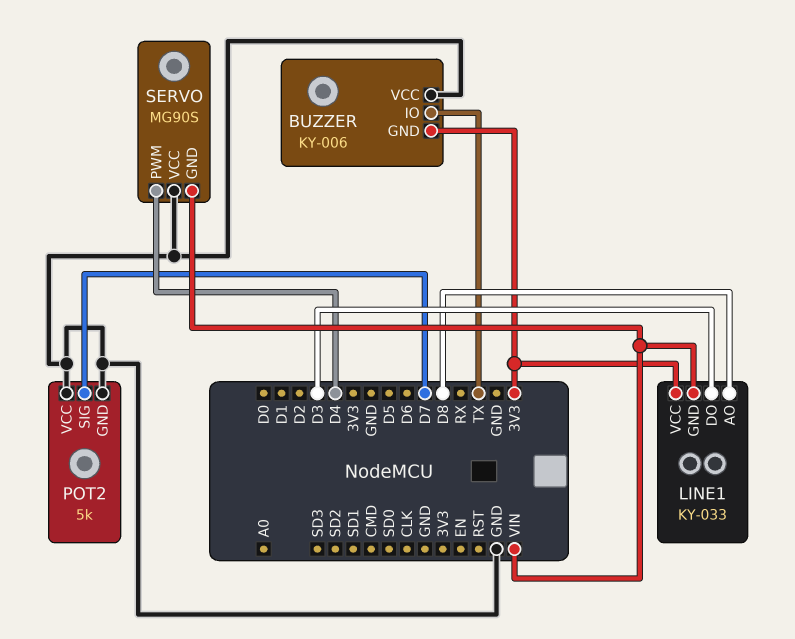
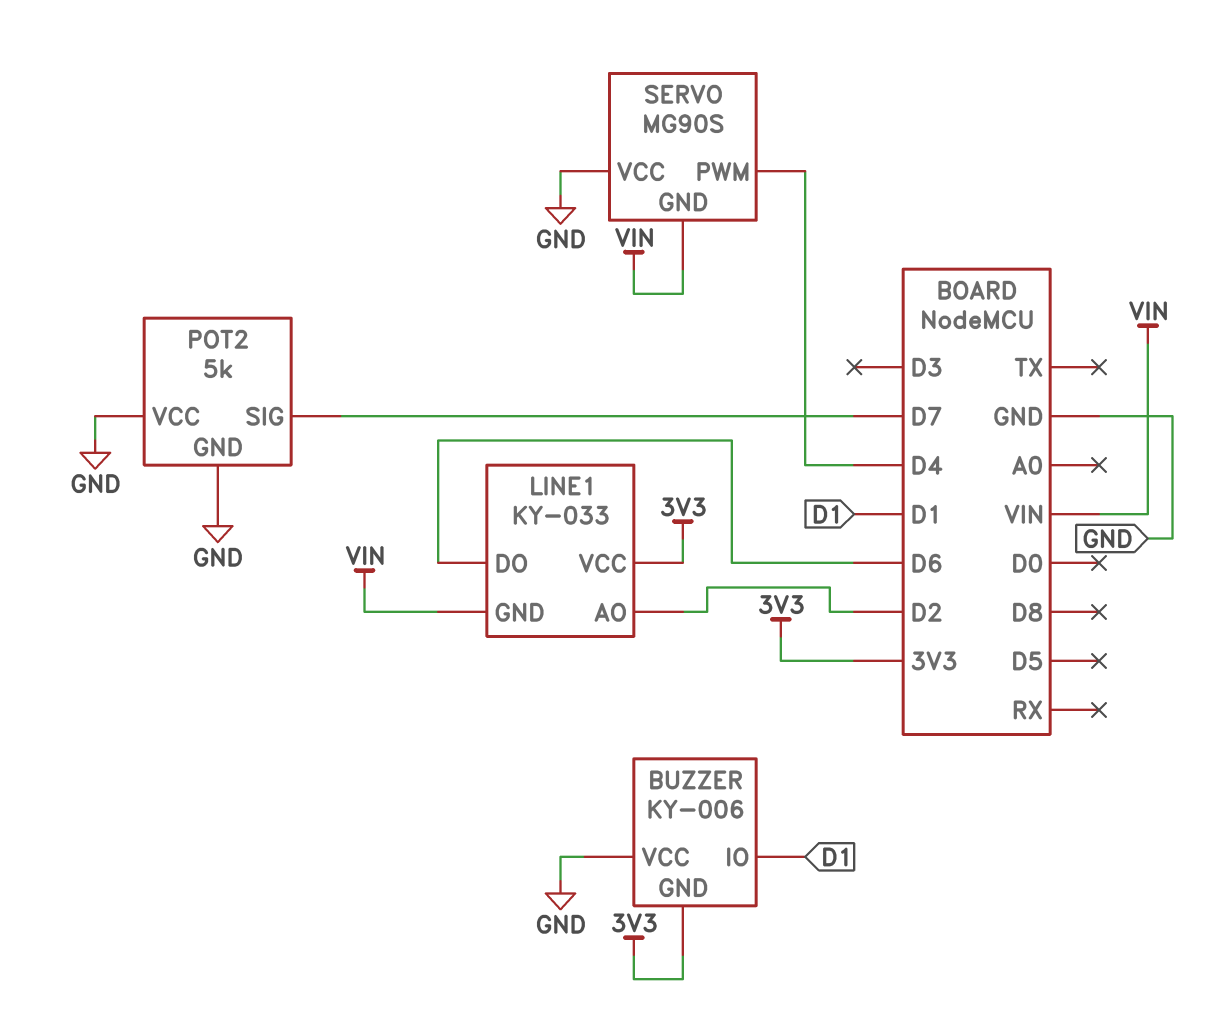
BUZZER pin IO: TX -> D1
LINE1 pin AO: D8 -> D2
LINE1 pin DO: D3 -> D6

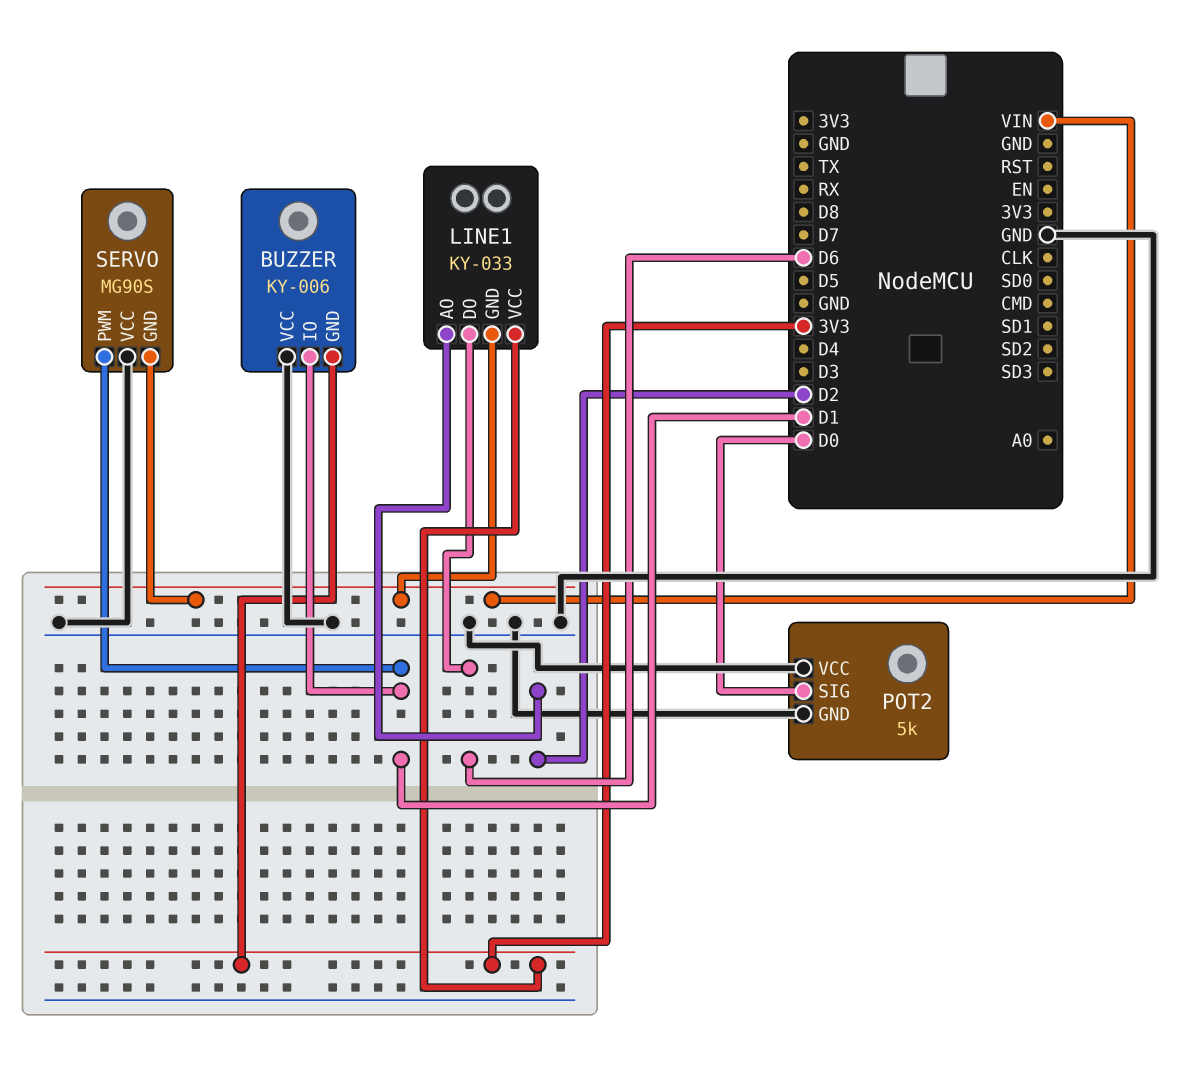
POT2 pin SIG: D7 -> D0
SERVO pin PWM: D4 -> D1

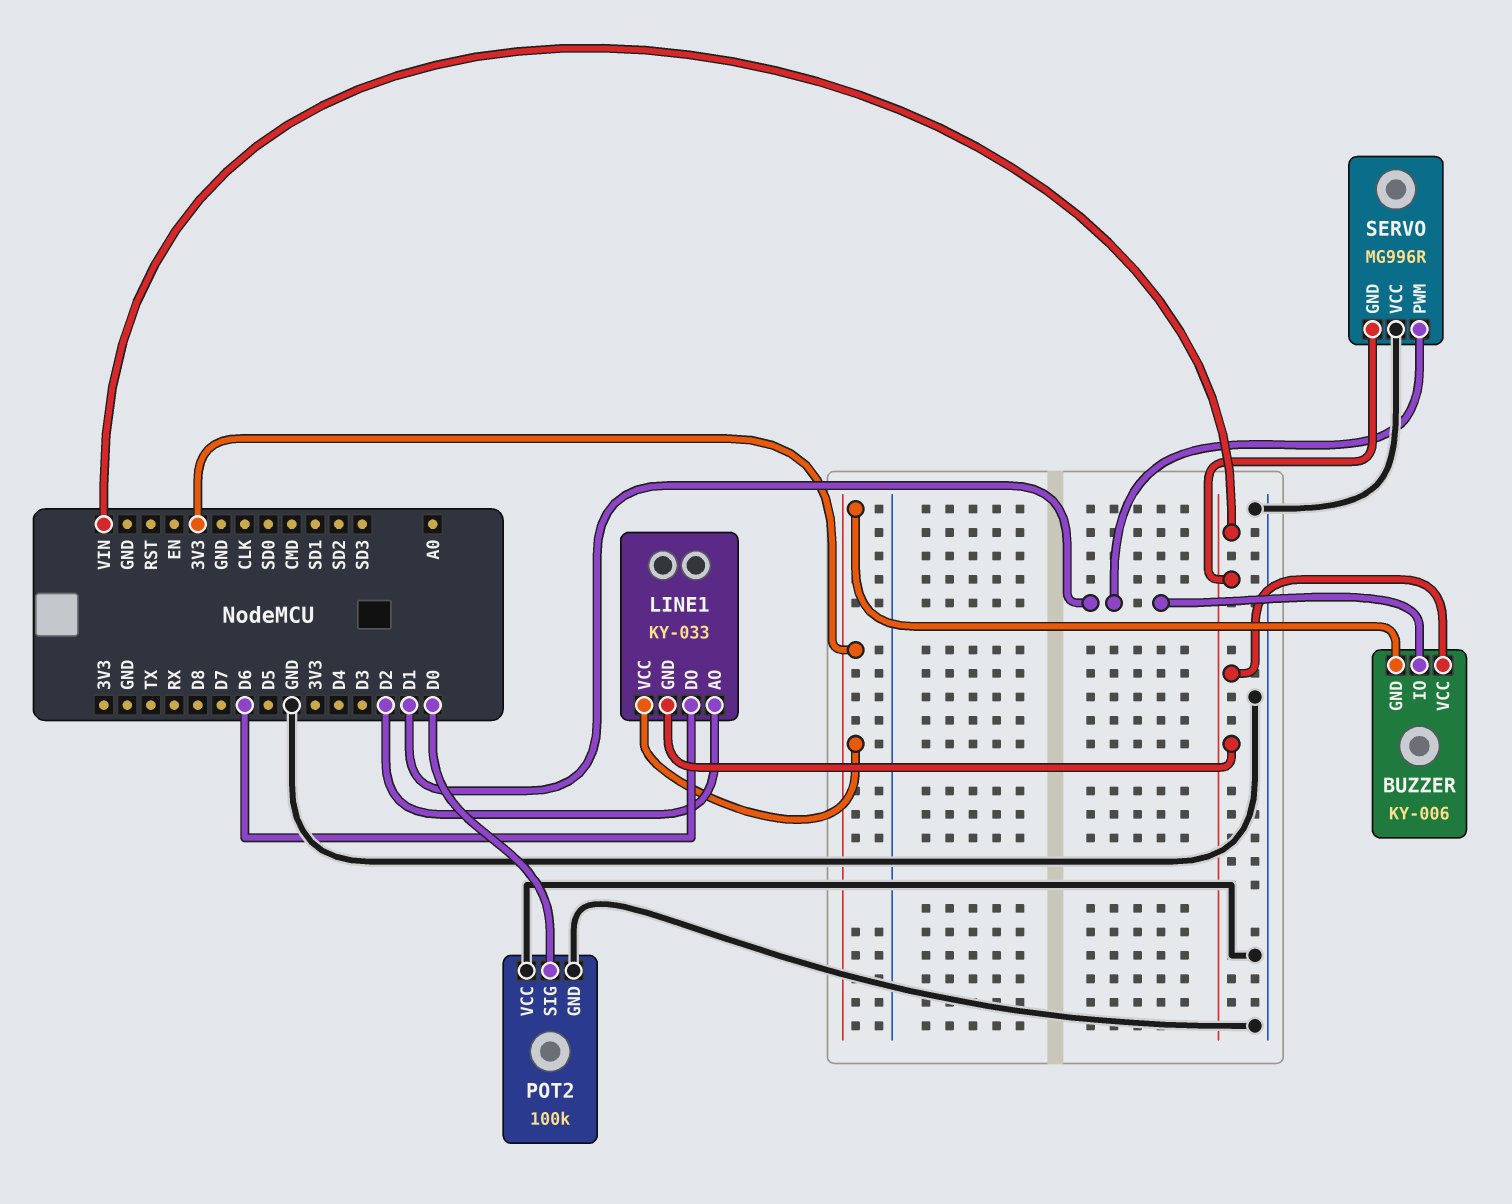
BUZZER pin VCC: GND -> VIN
POT2: 5k -> 100k
SERVO: MG90S -> MG996R

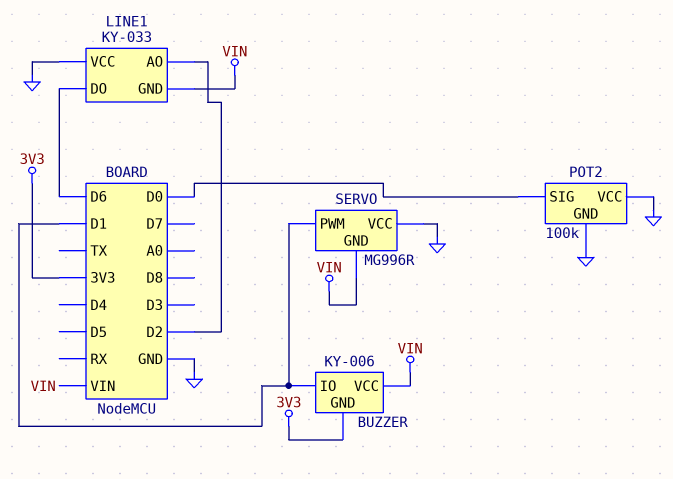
LINE1 pin VCC: 3V3 -> GND

